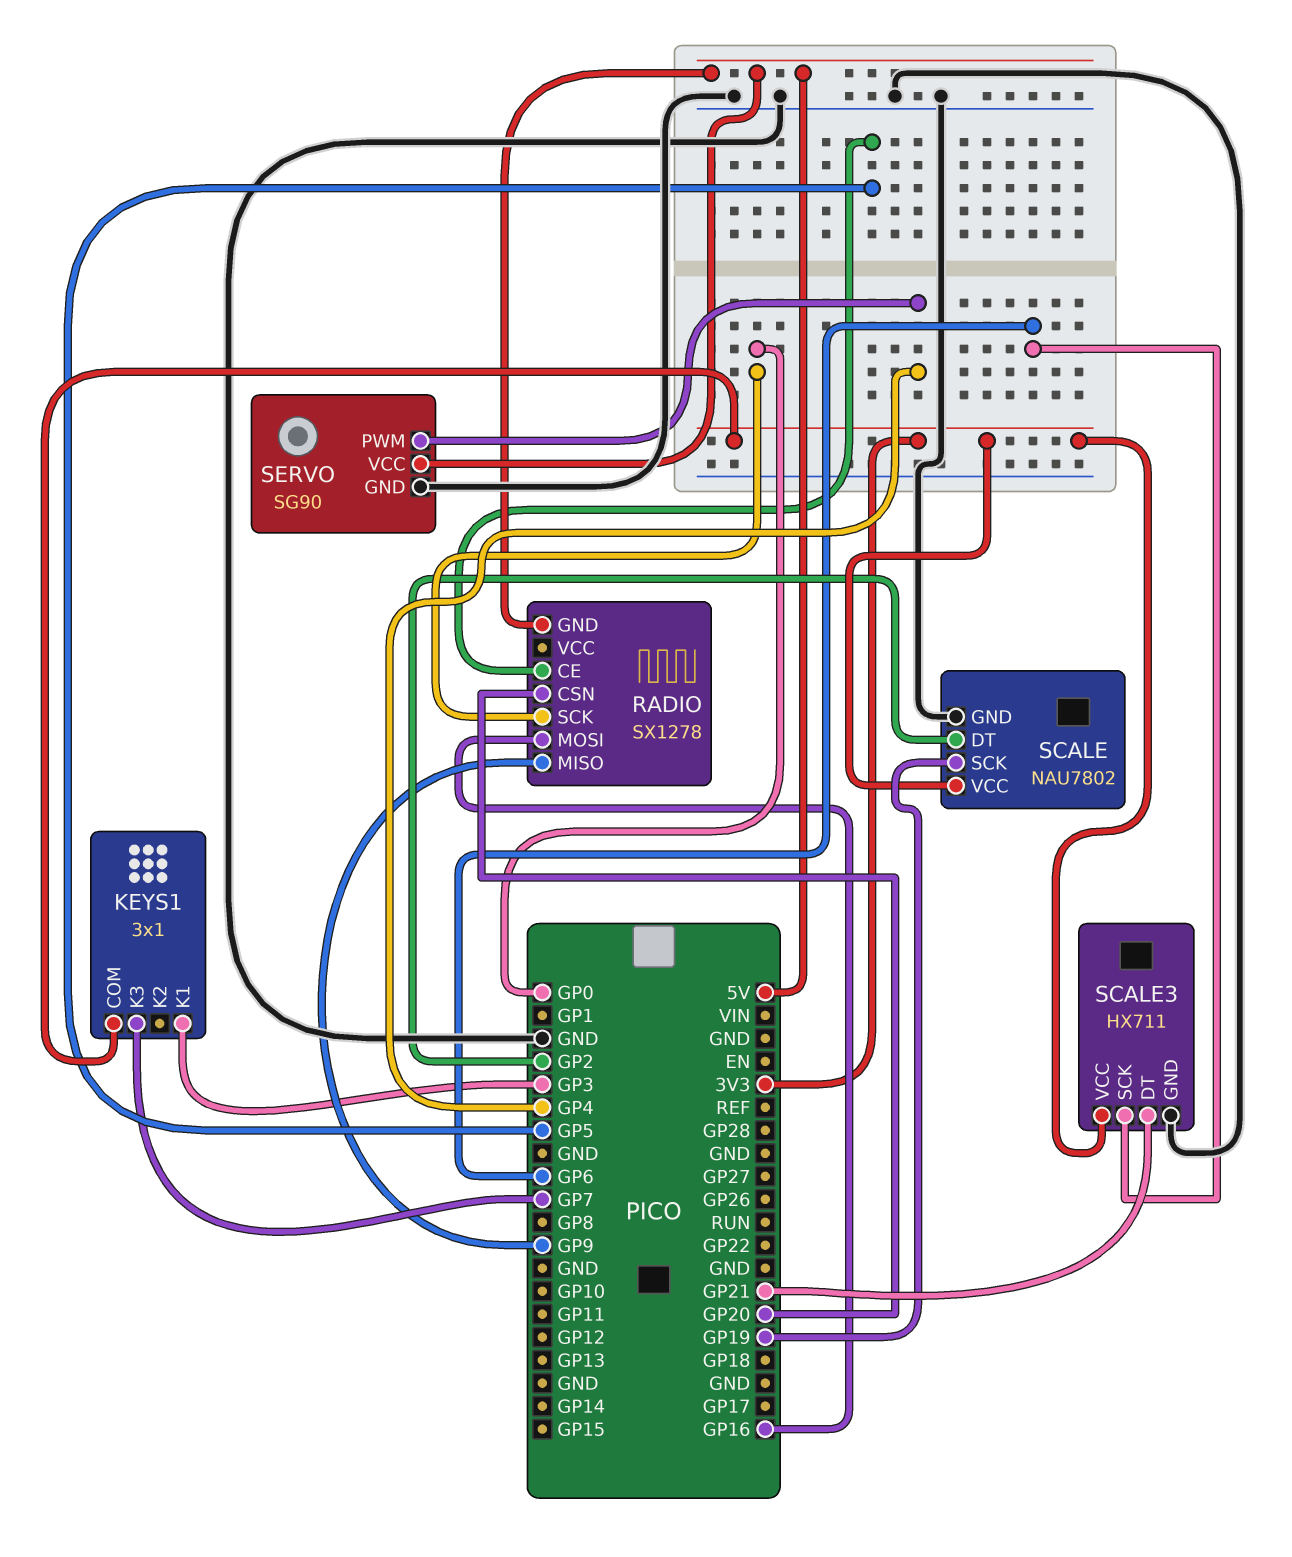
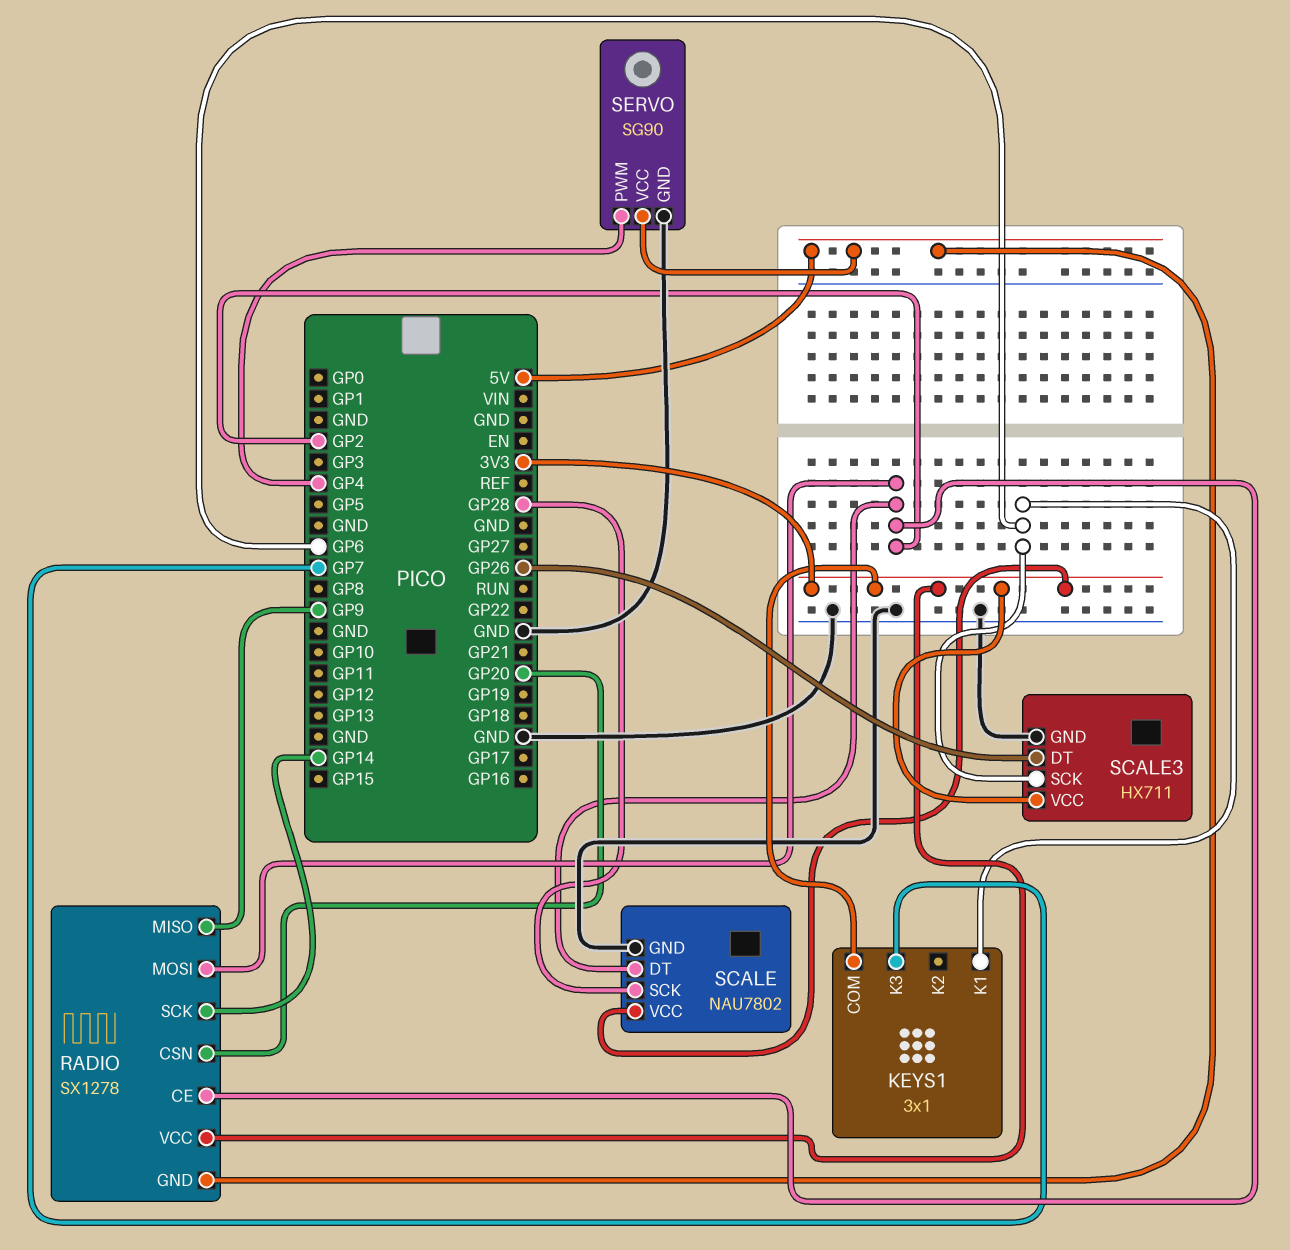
KEYS1 pin K1: GP3 -> GP6
RADIO pin CE: GP5 -> GP2
RADIO pin MOSI: GP16 -> GP2
RADIO pin SCK: GP0 -> GP14
RADIO pin VCC: none -> 3V3
SCALE pin SCK: GP19 -> GP28
SCALE3 pin DT: GP21 -> GP26

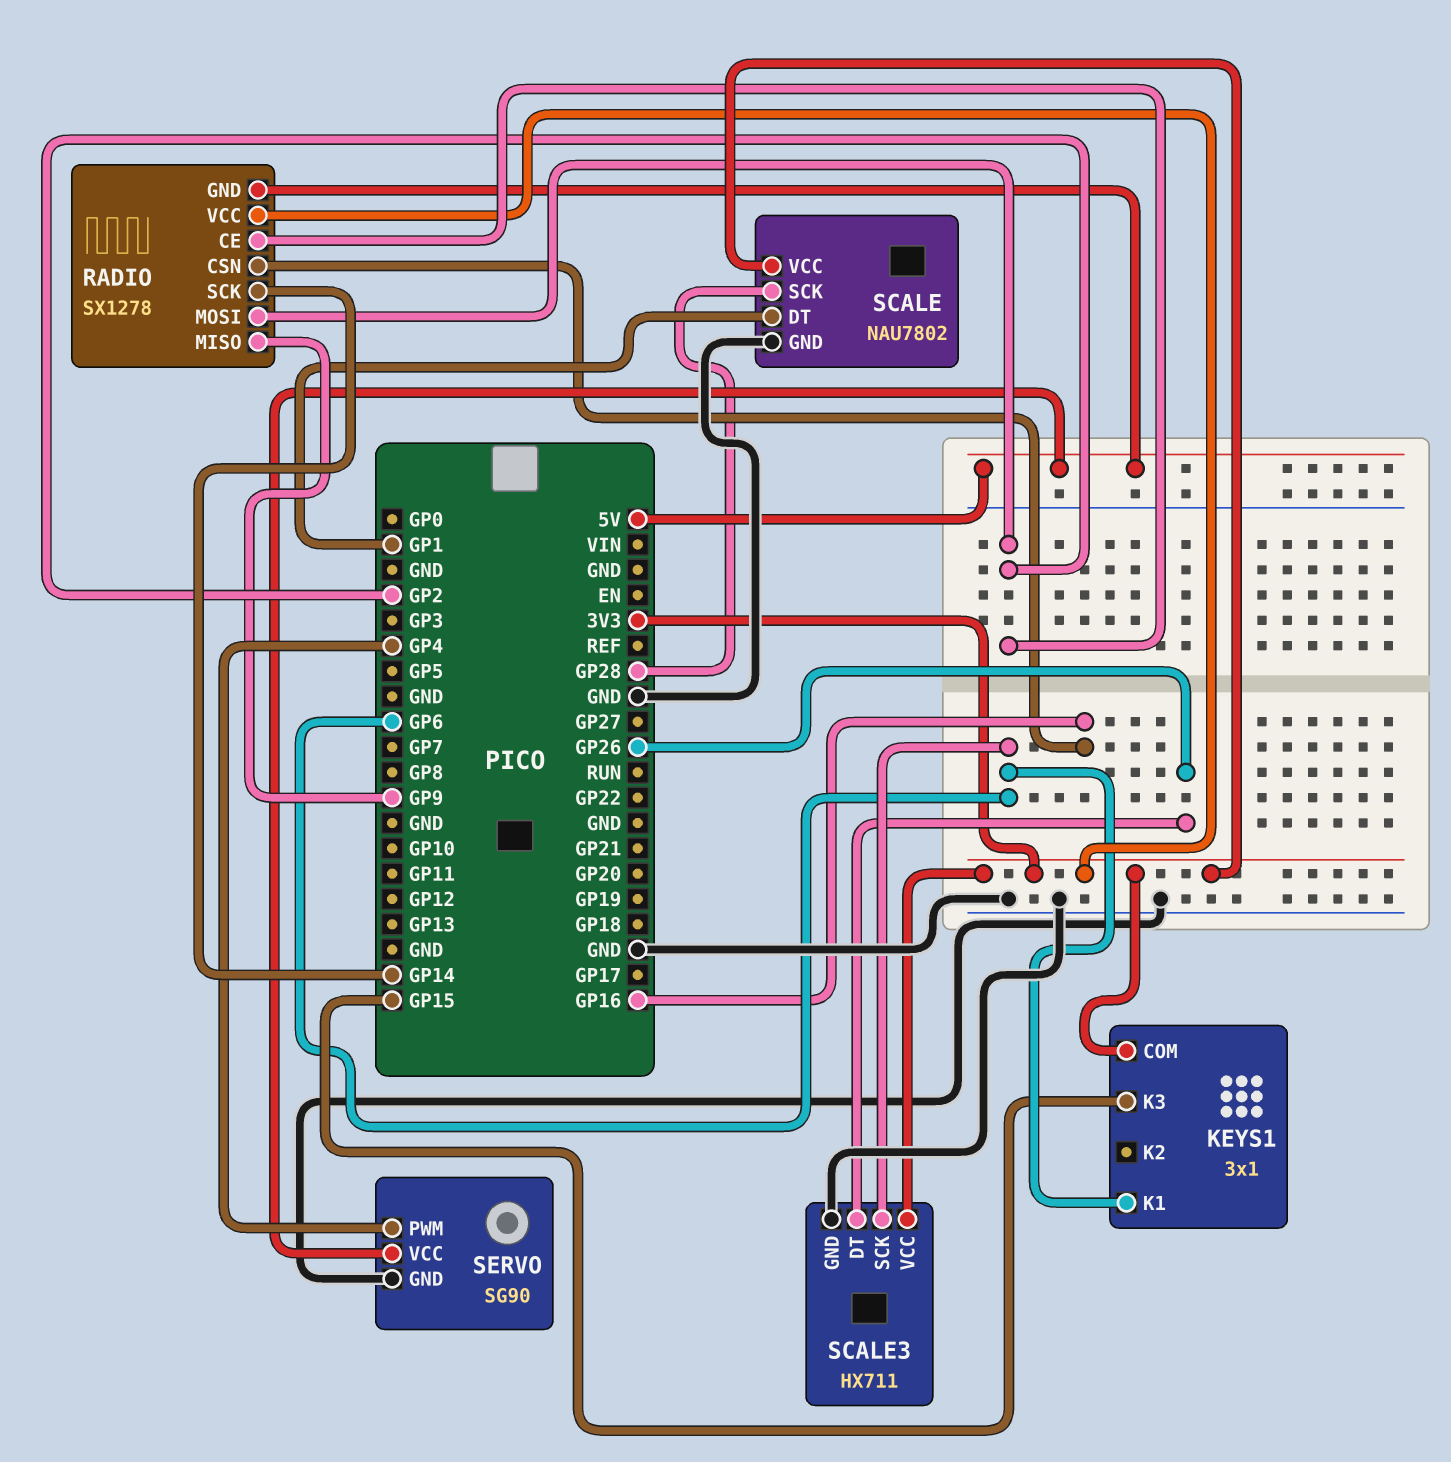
KEYS1 pin K3: GP7 -> GP15
RADIO pin CSN: GP20 -> GP16
SCALE pin DT: GP2 -> GP1

